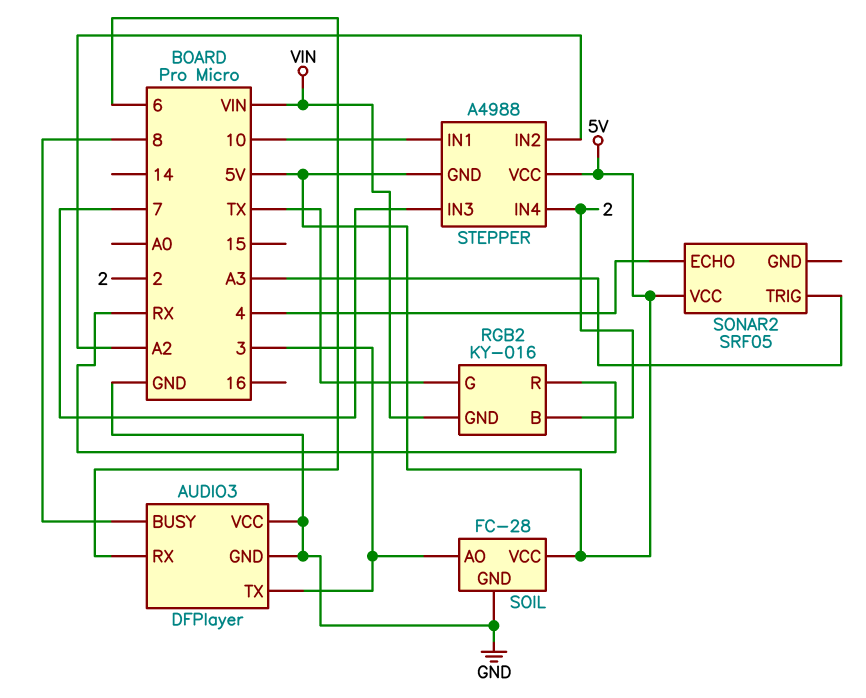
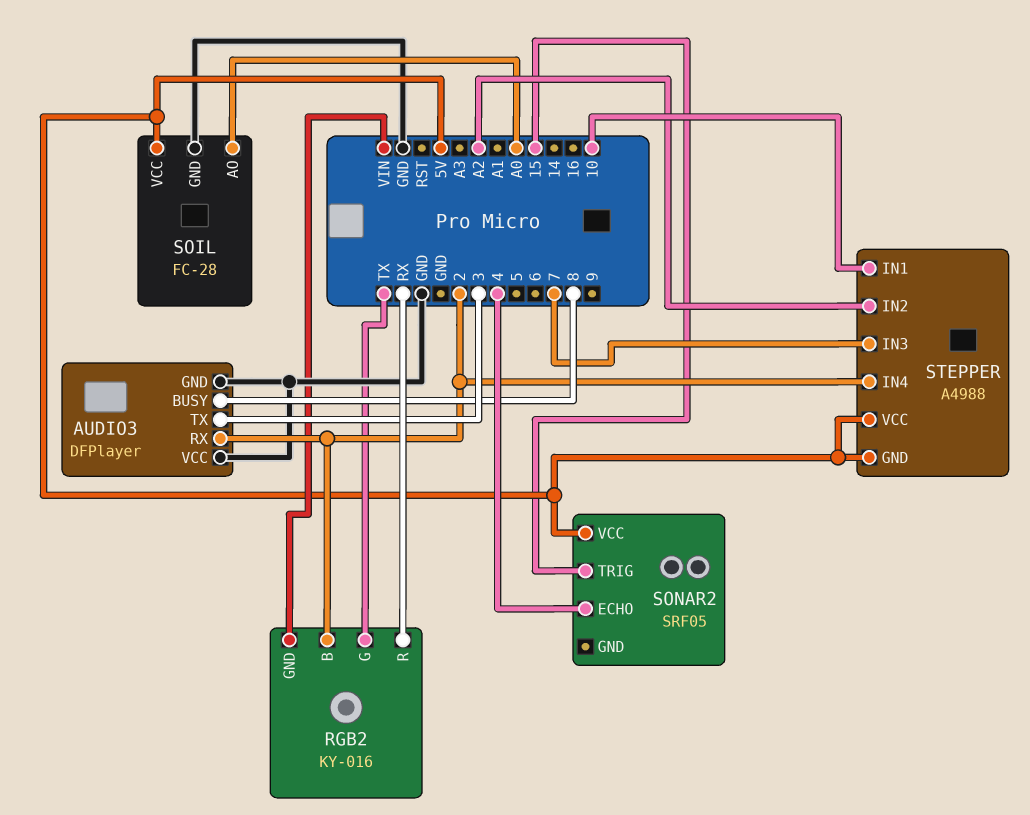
AUDIO3 pin RX: 6 -> 2
SOIL pin AO: 3 -> A0
SONAR2 pin TRIG: A3 -> 15

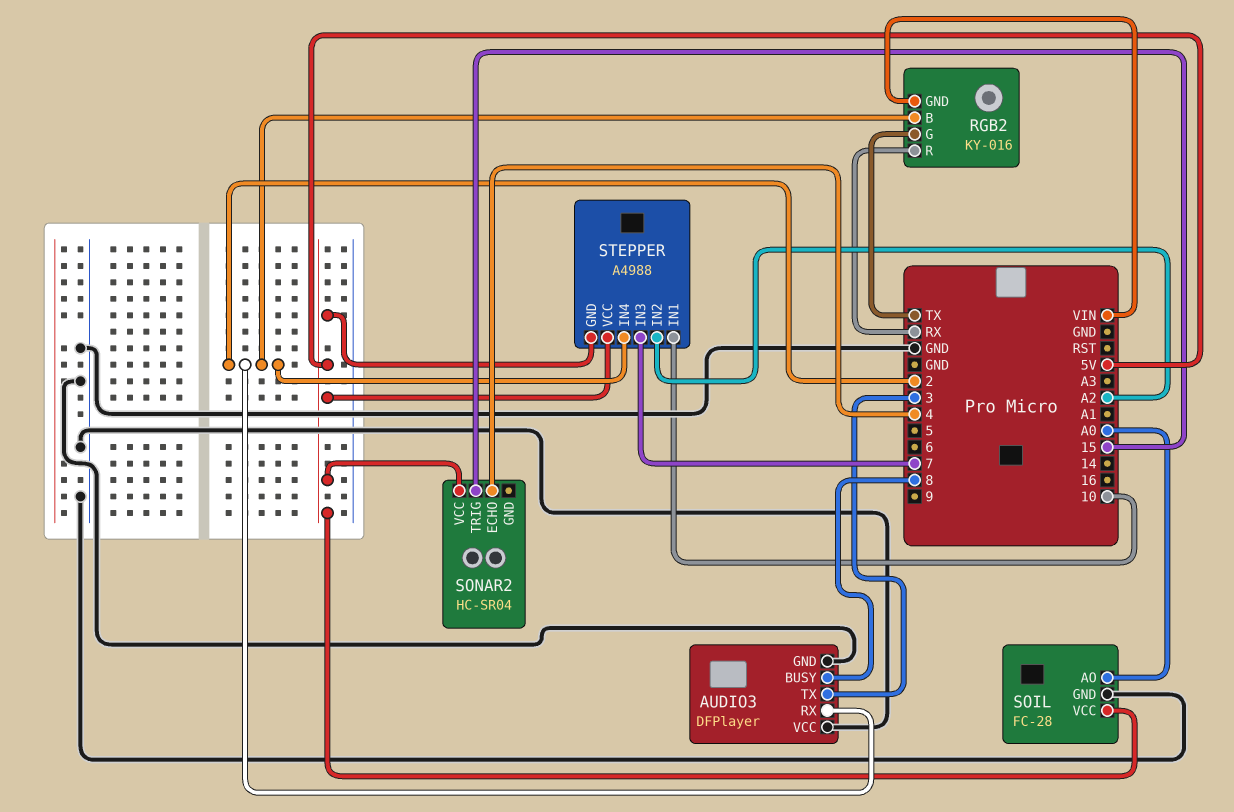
SONAR2: SRF05 -> HC-SR04

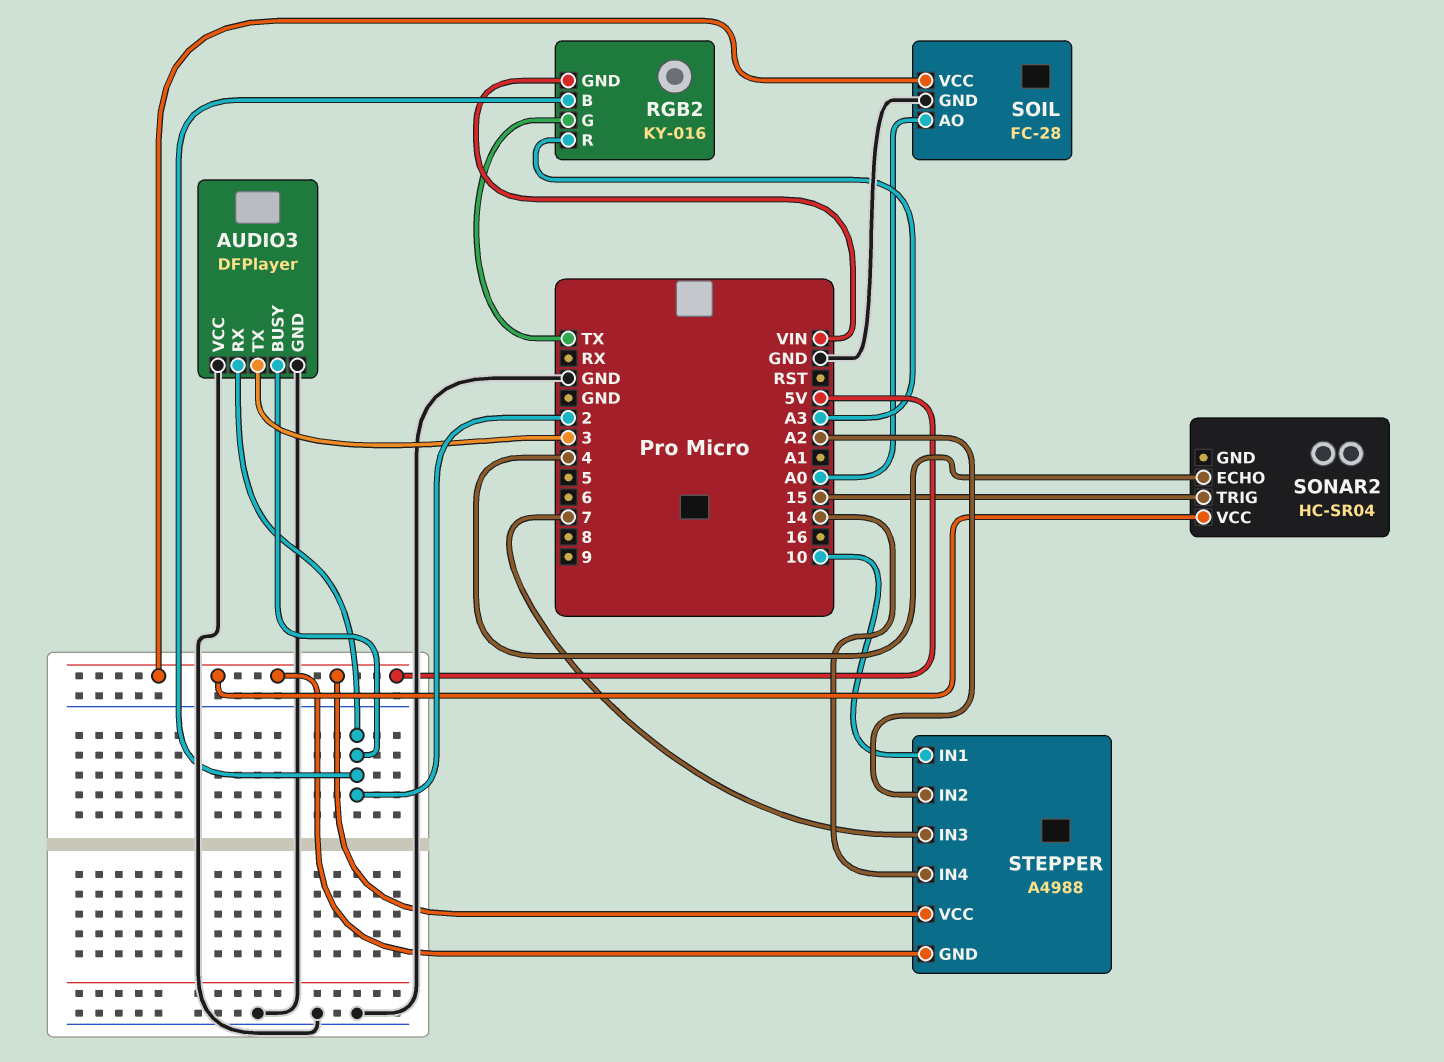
AUDIO3 pin BUSY: 8 -> 2
RGB2 pin R: RX -> A3
STEPPER pin IN4: 2 -> 14

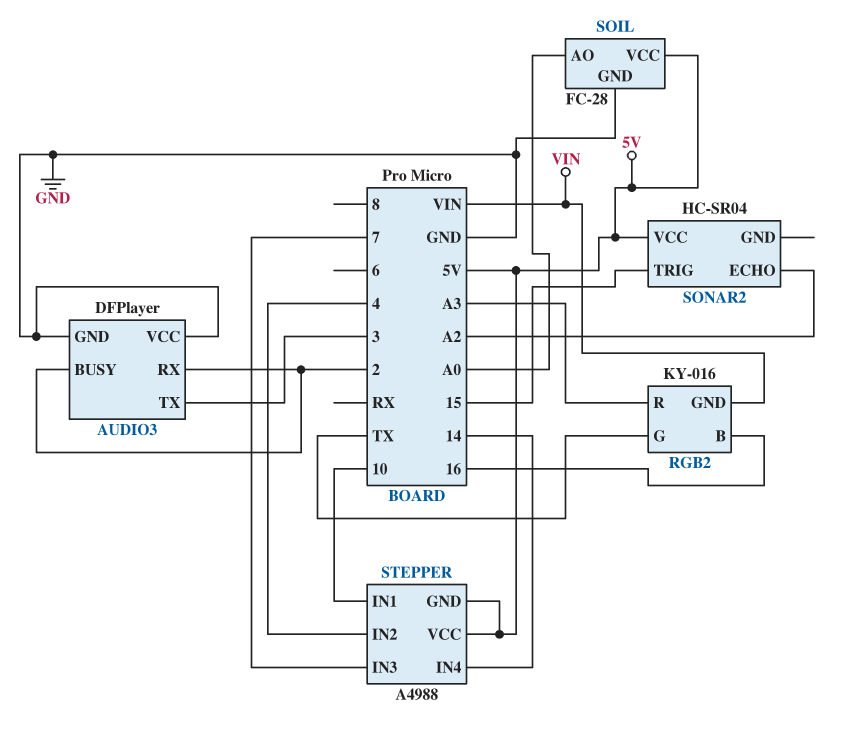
RGB2 pin B: 2 -> 16
SONAR2 pin ECHO: 4 -> A2
STEPPER pin IN2: A2 -> 4

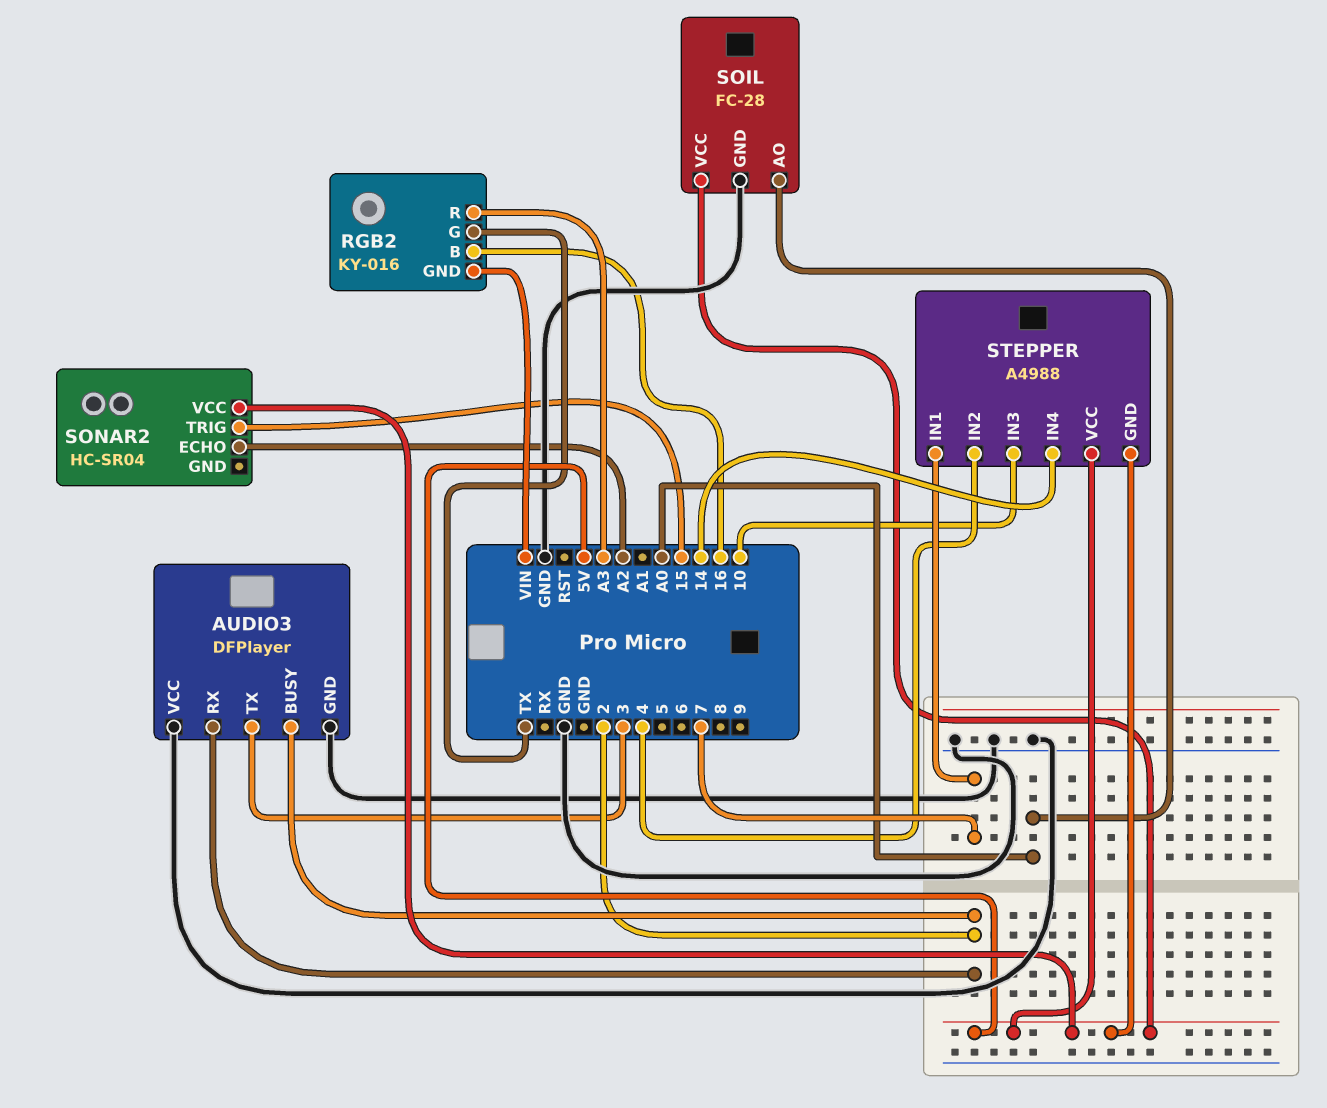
STEPPER pin IN1: 10 -> 7
STEPPER pin IN3: 7 -> 10

